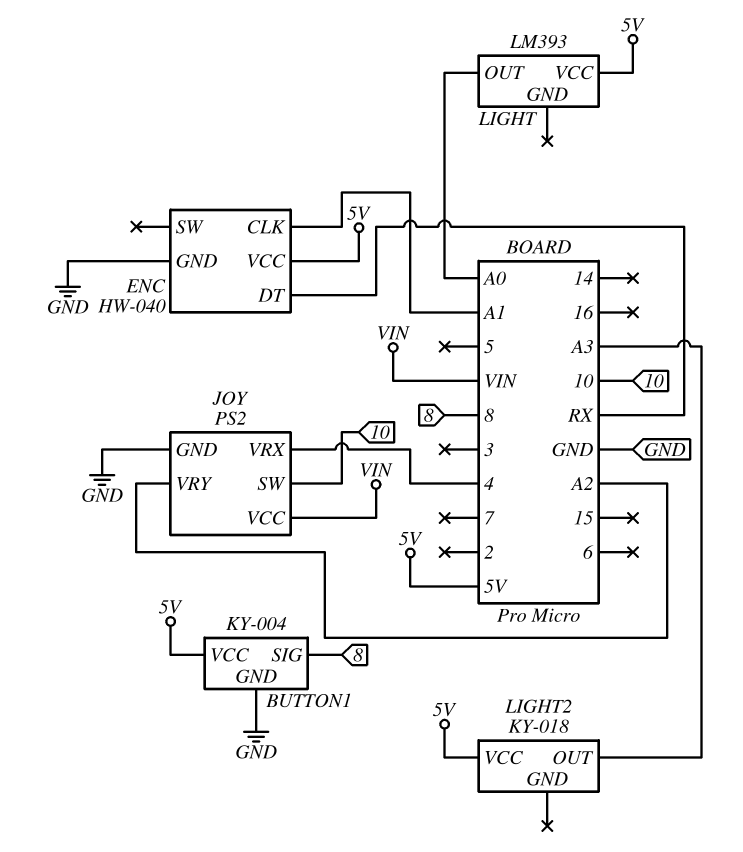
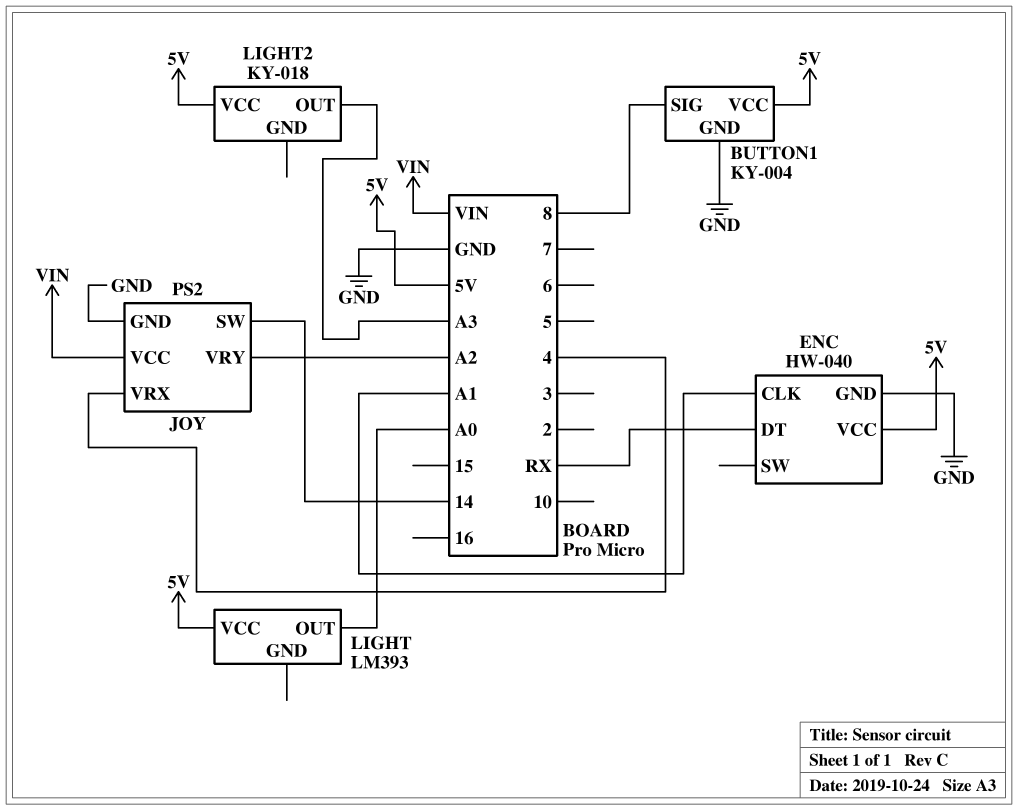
JOY pin SW: 10 -> 14

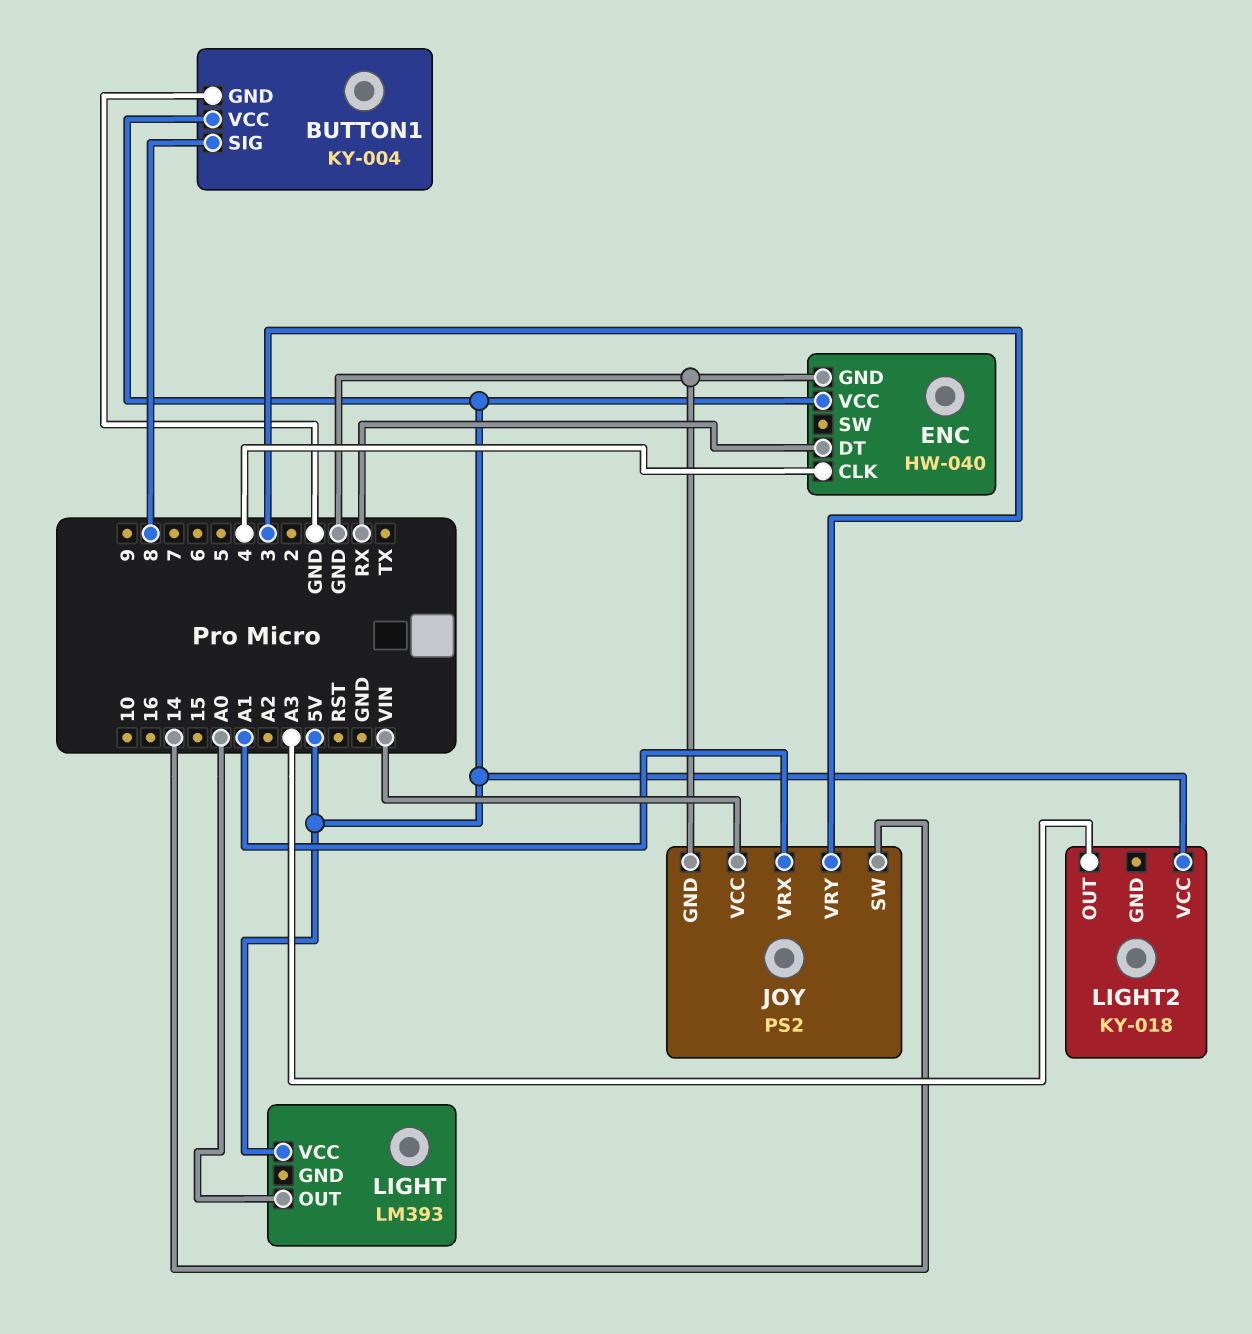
ENC pin CLK: A1 -> 4
JOY pin VRX: 4 -> A1
JOY pin VRY: A2 -> 3

